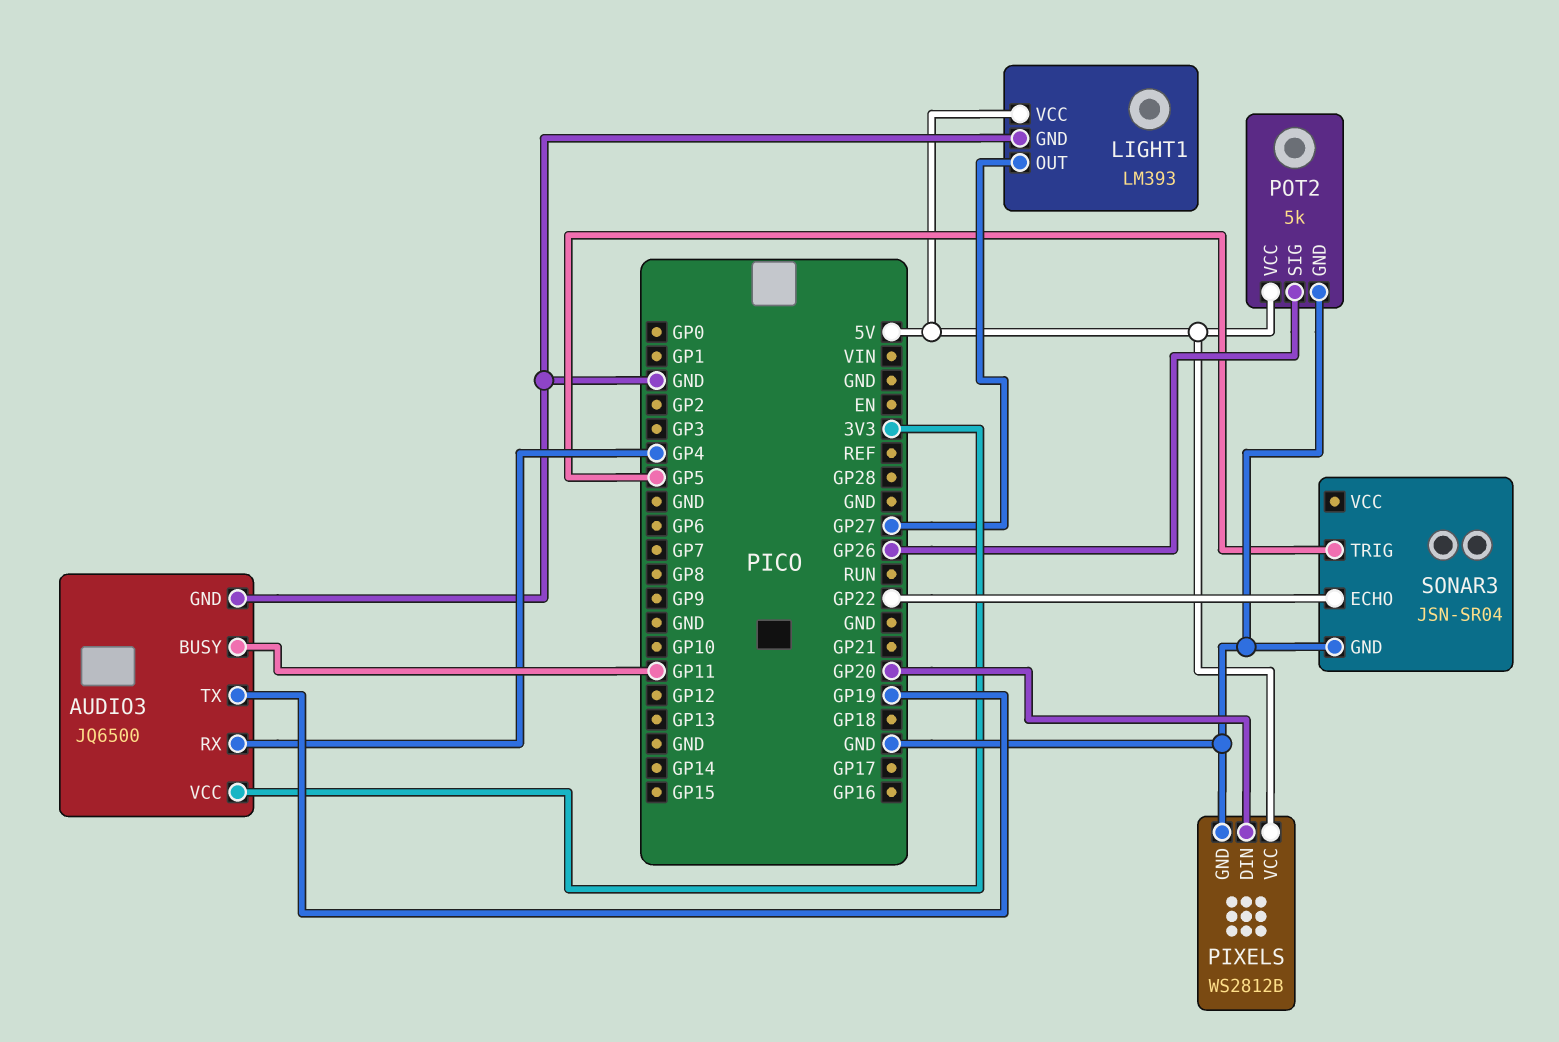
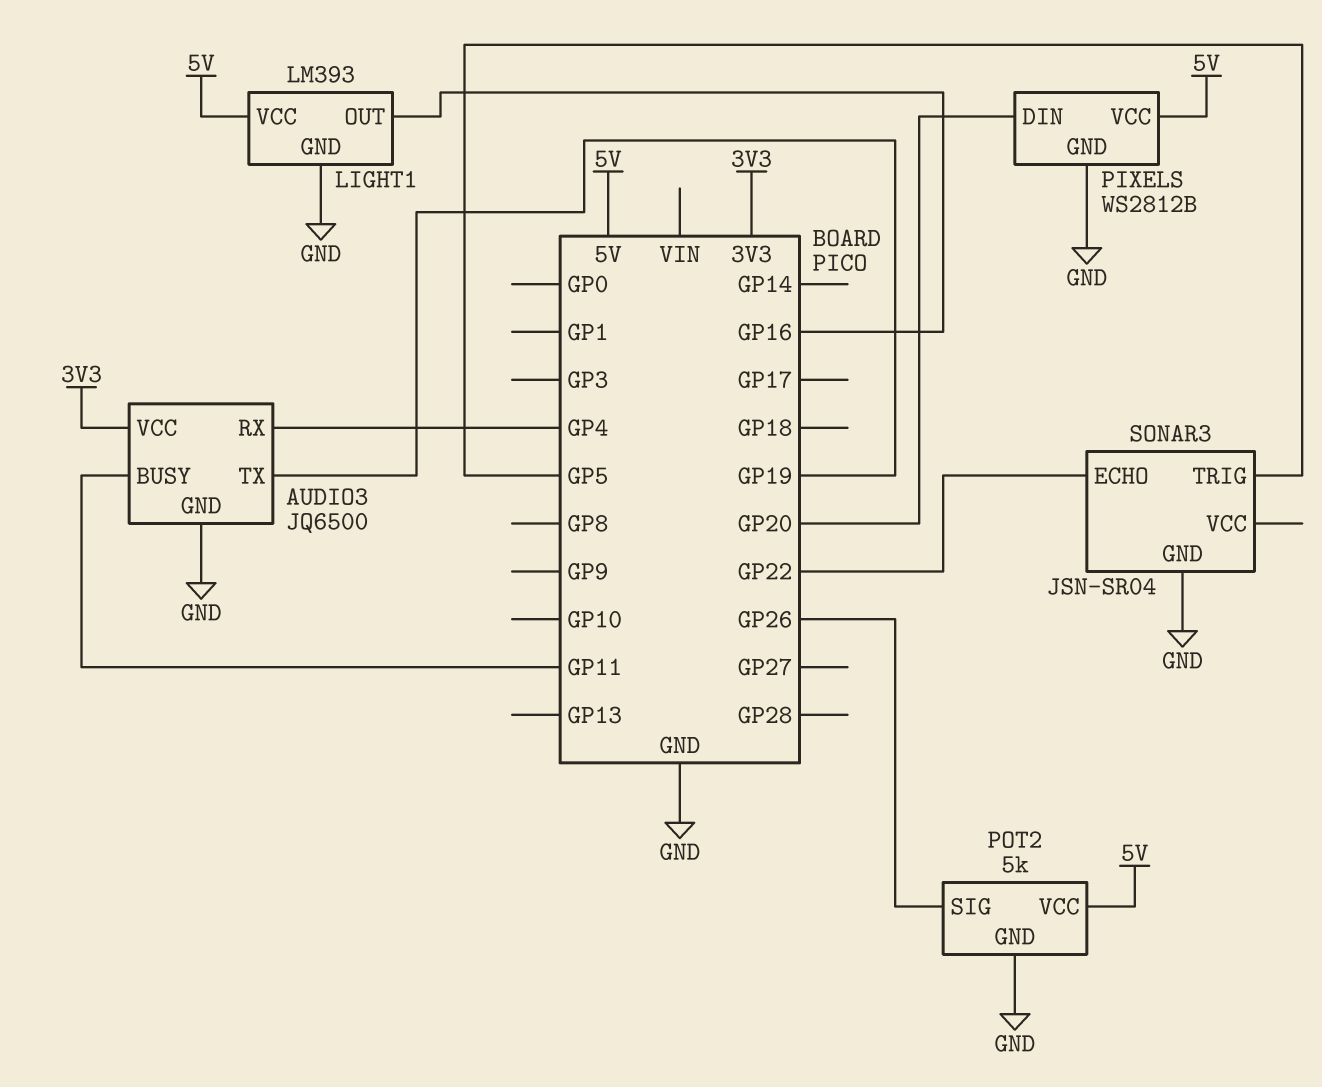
LIGHT1 pin OUT: GP27 -> GP16

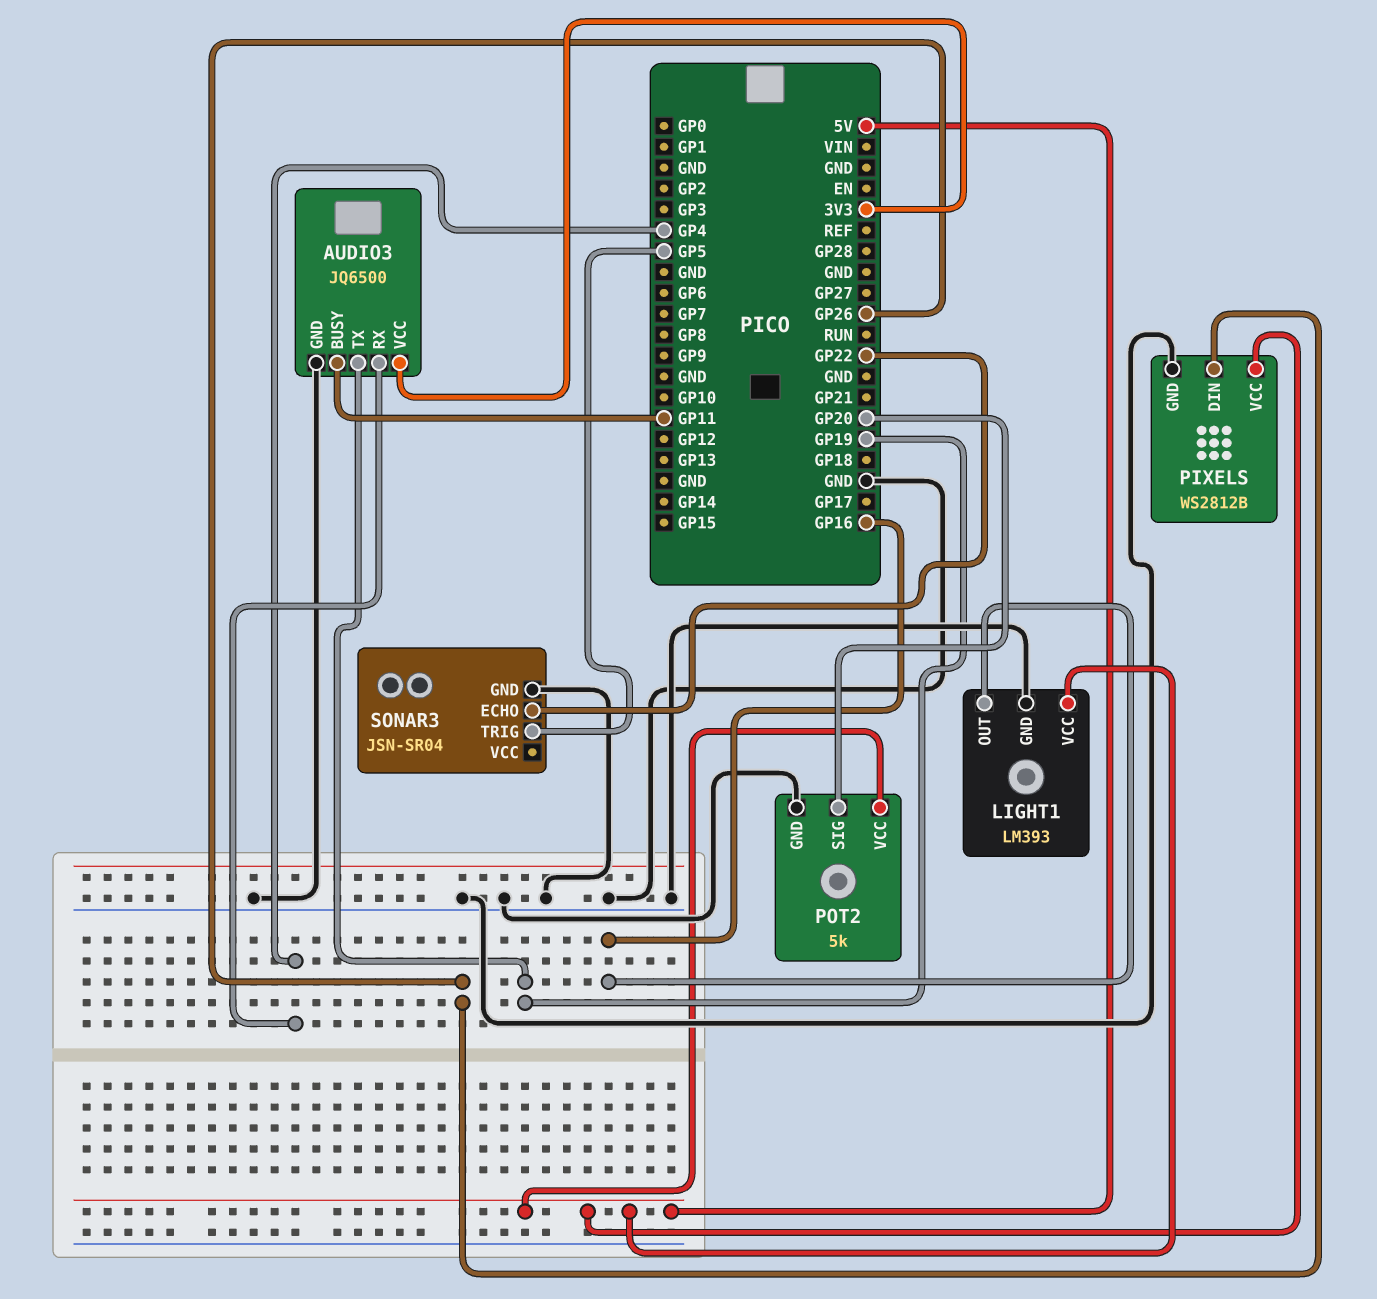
PIXELS pin DIN: GP20 -> GP26
POT2 pin SIG: GP26 -> GP20

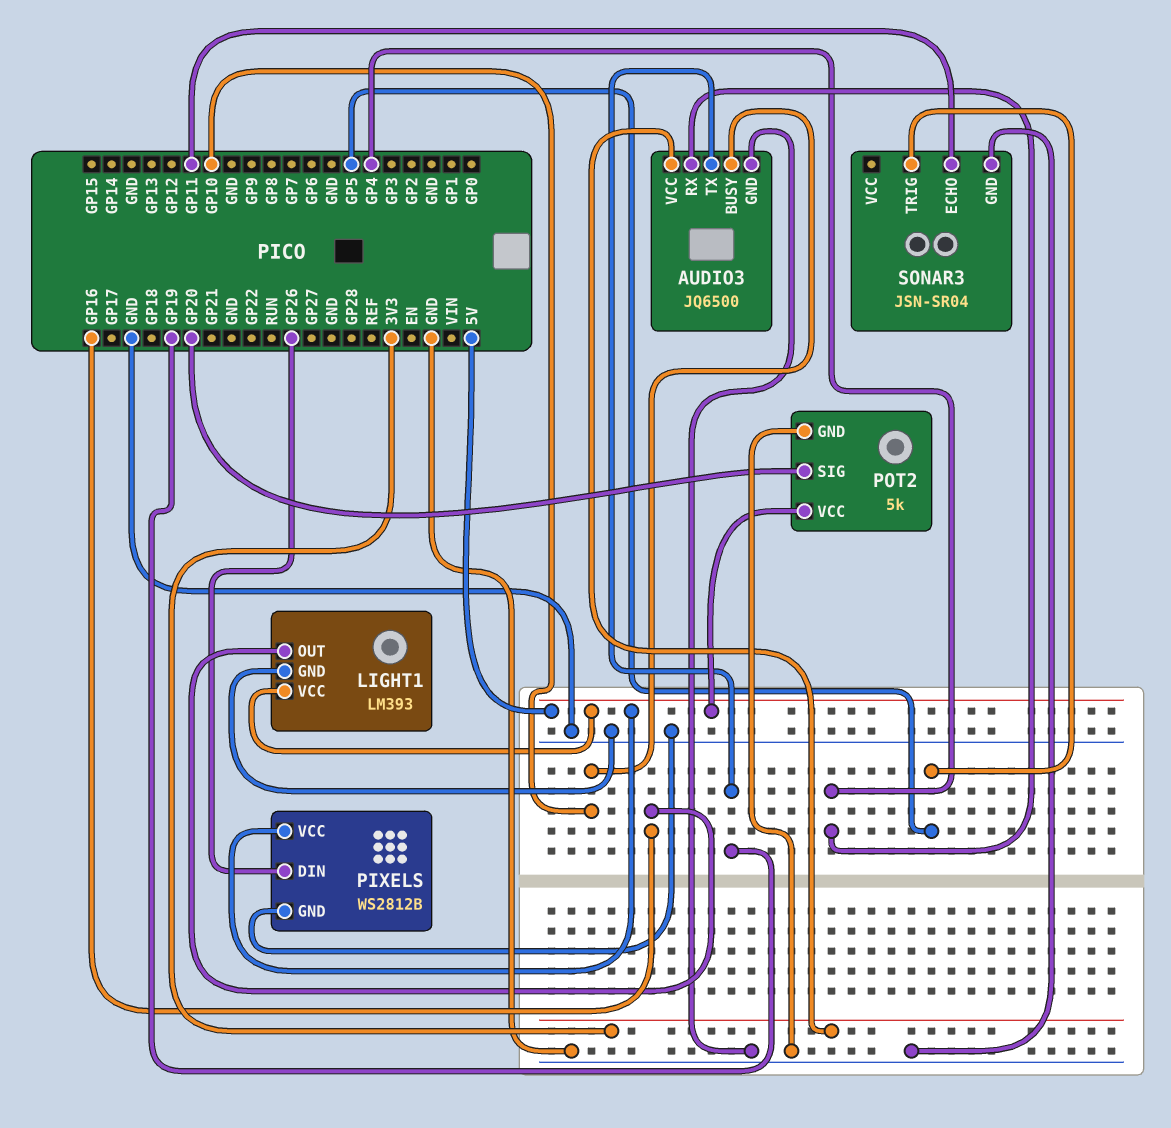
AUDIO3 pin BUSY: GP11 -> GP10
SONAR3 pin ECHO: GP22 -> GP11

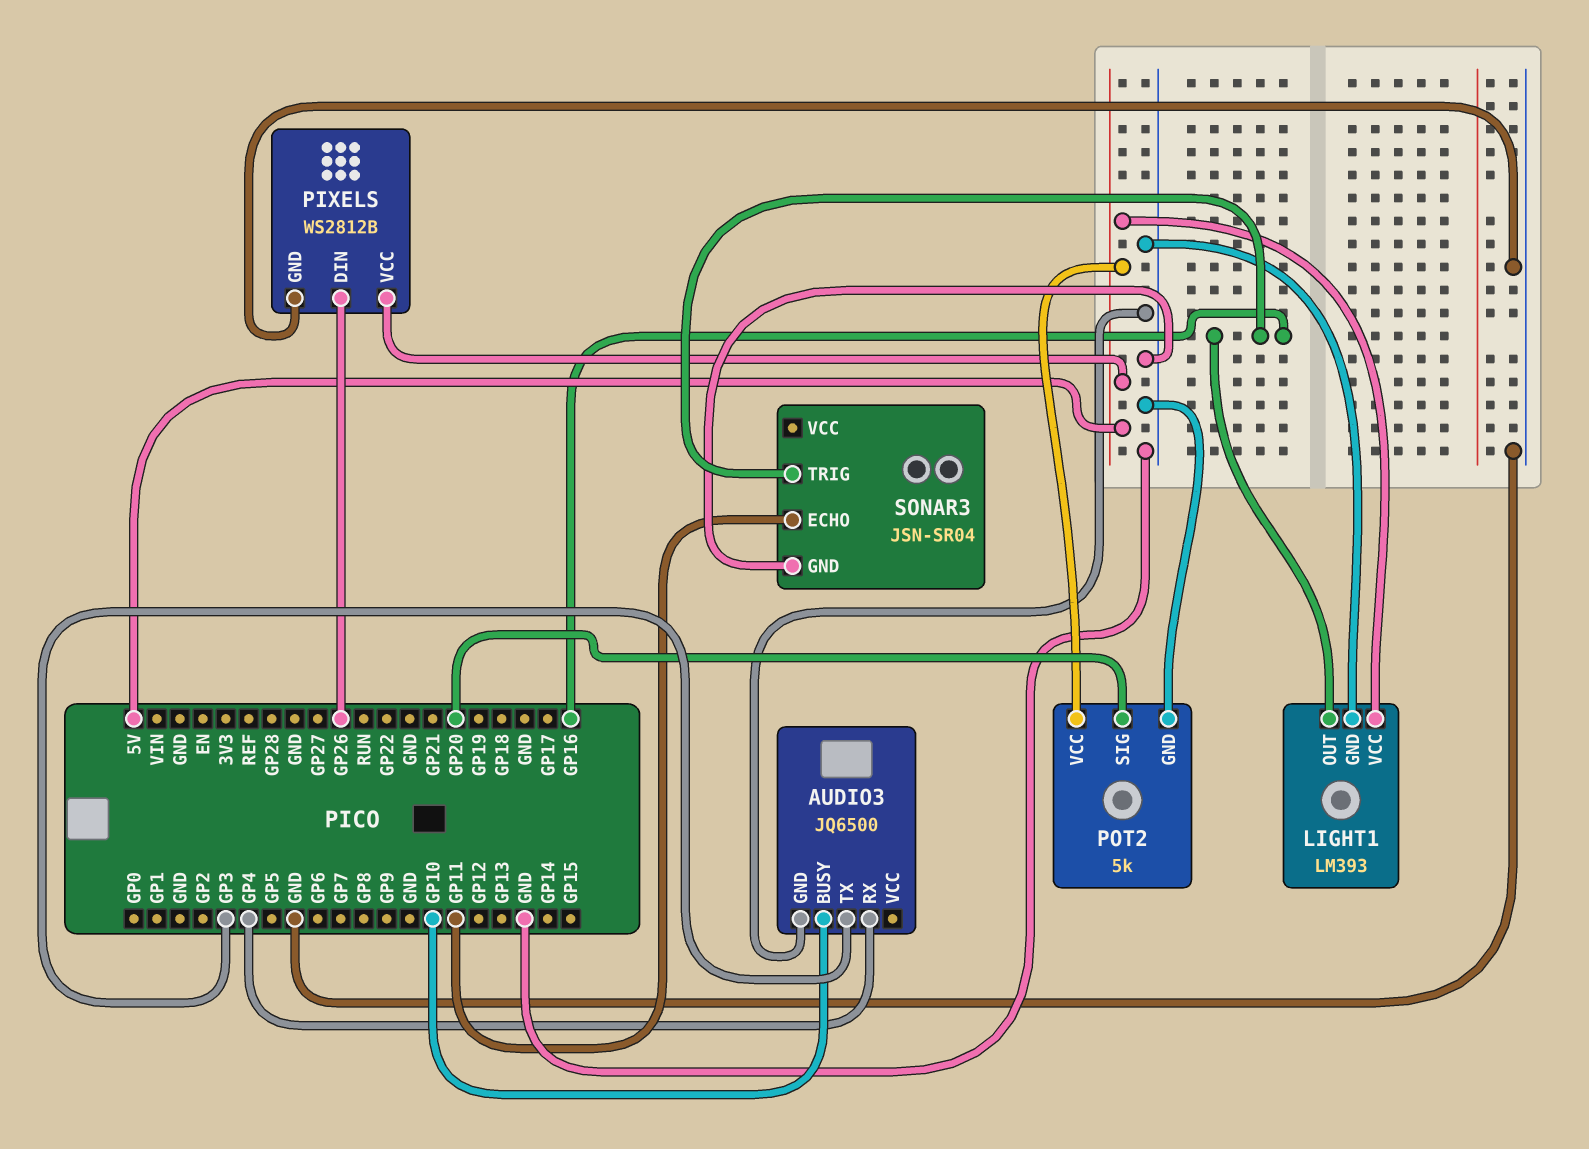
AUDIO3 pin TX: GP19 -> GP3
AUDIO3 pin VCC: 3V3 -> none
SONAR3 pin TRIG: GP5 -> GP16

